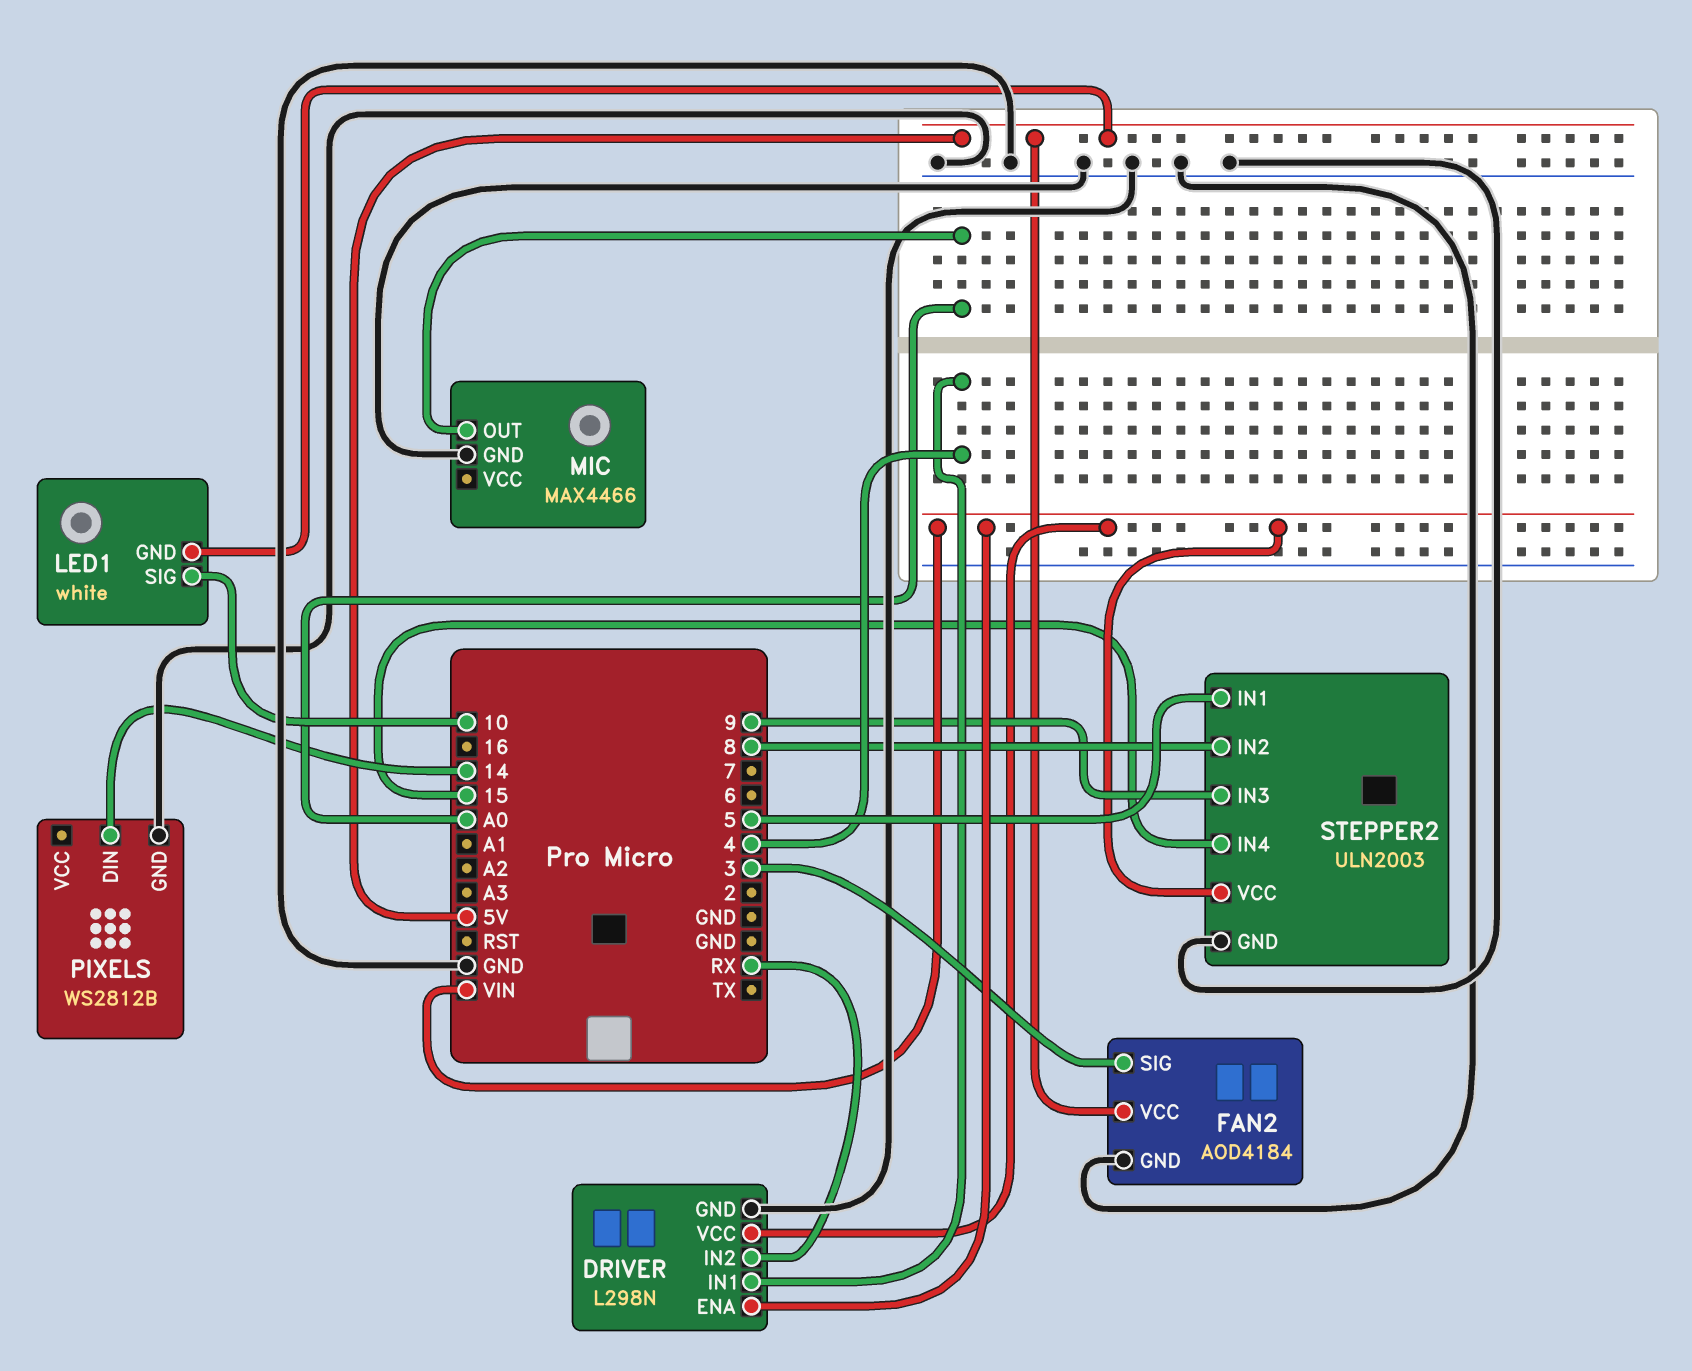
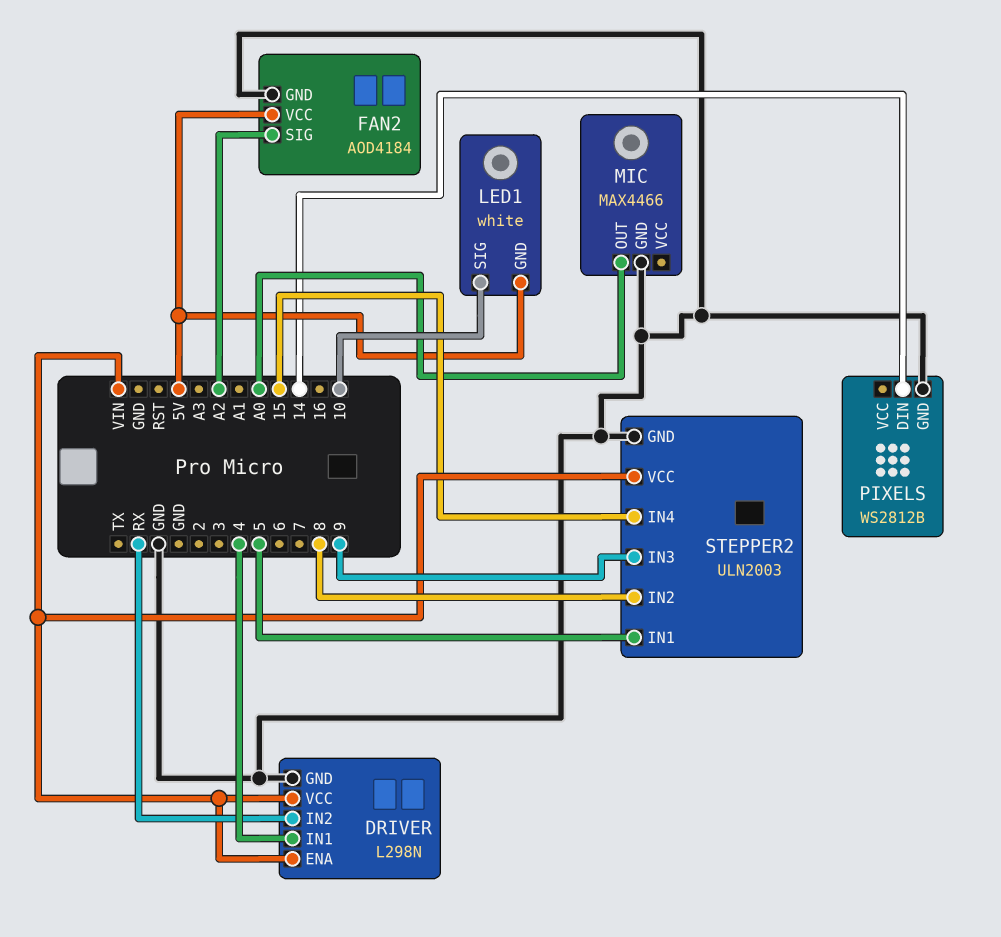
FAN2 pin SIG: 3 -> A2

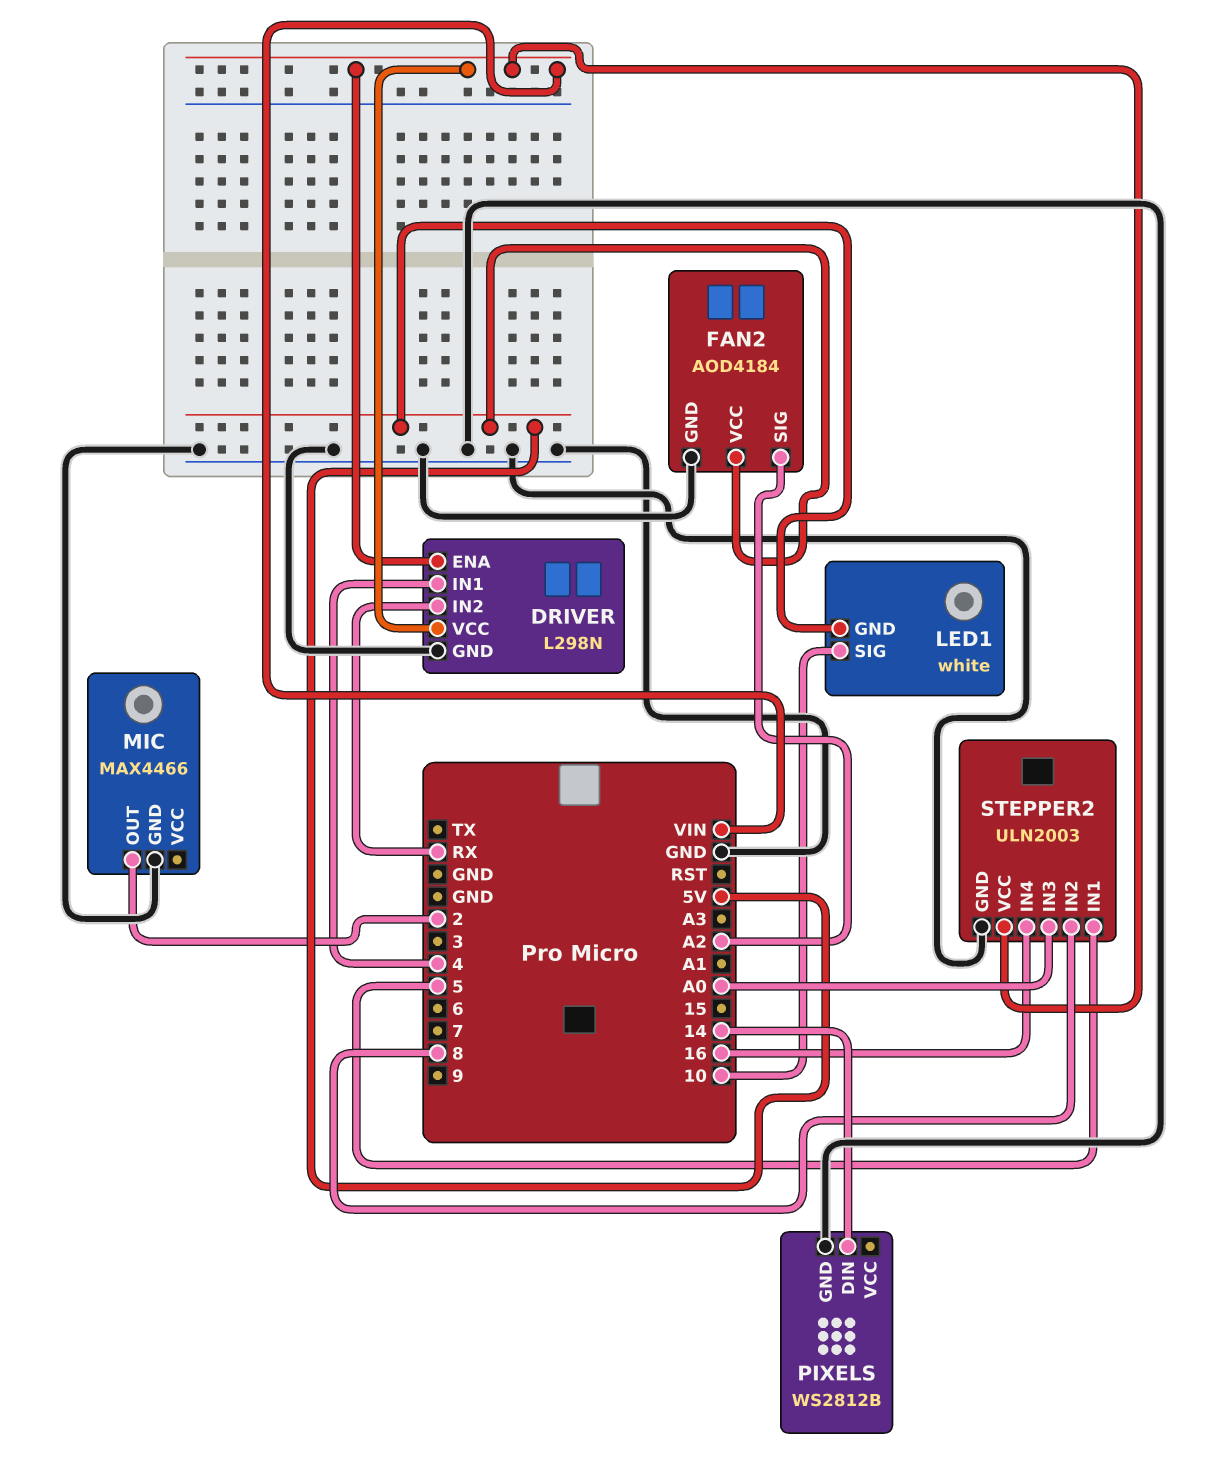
MIC pin OUT: A0 -> 2
STEPPER2 pin IN3: 9 -> A0
STEPPER2 pin IN4: 15 -> 16

